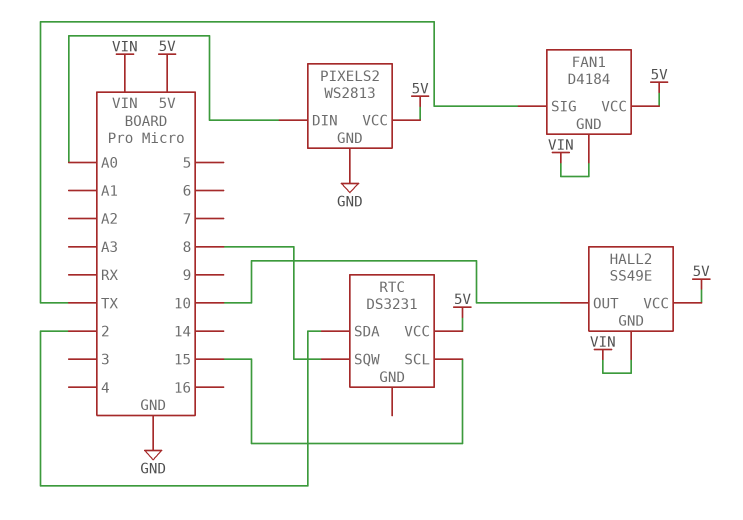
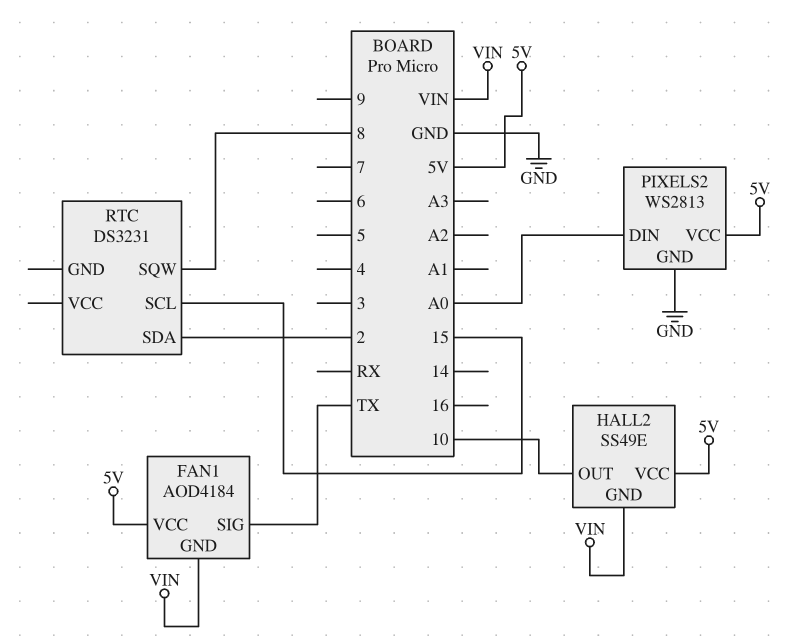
FAN1: D4184 -> AOD4184
RTC pin VCC: 5V -> none

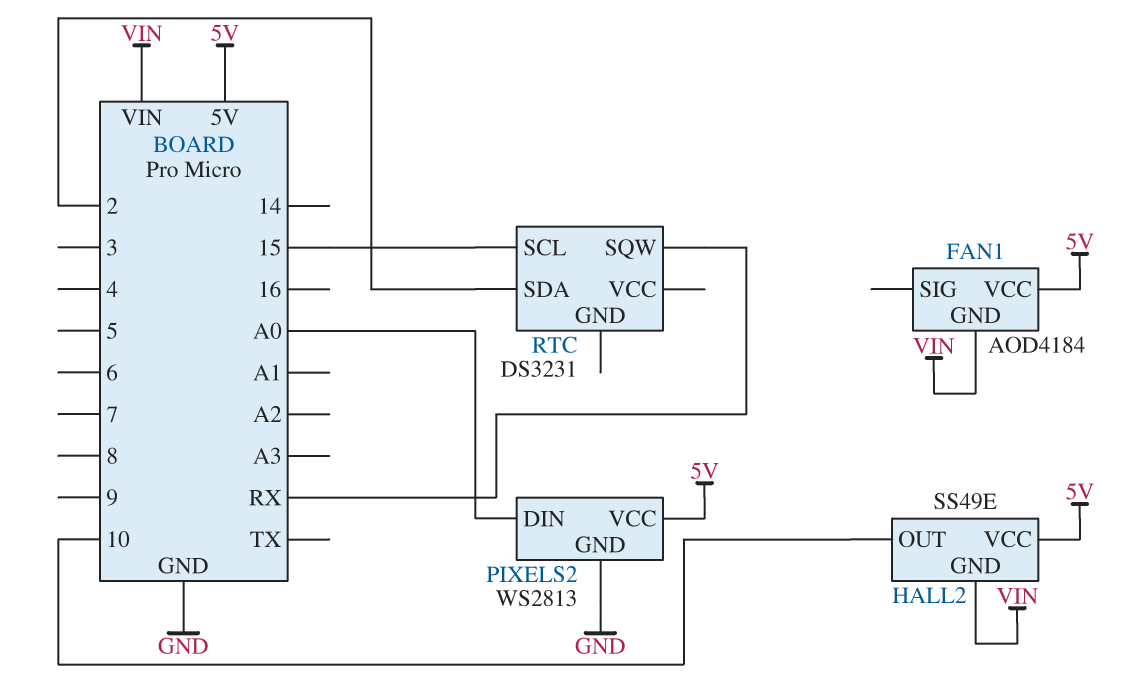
FAN1 pin SIG: TX -> none
RTC pin SQW: 8 -> RX

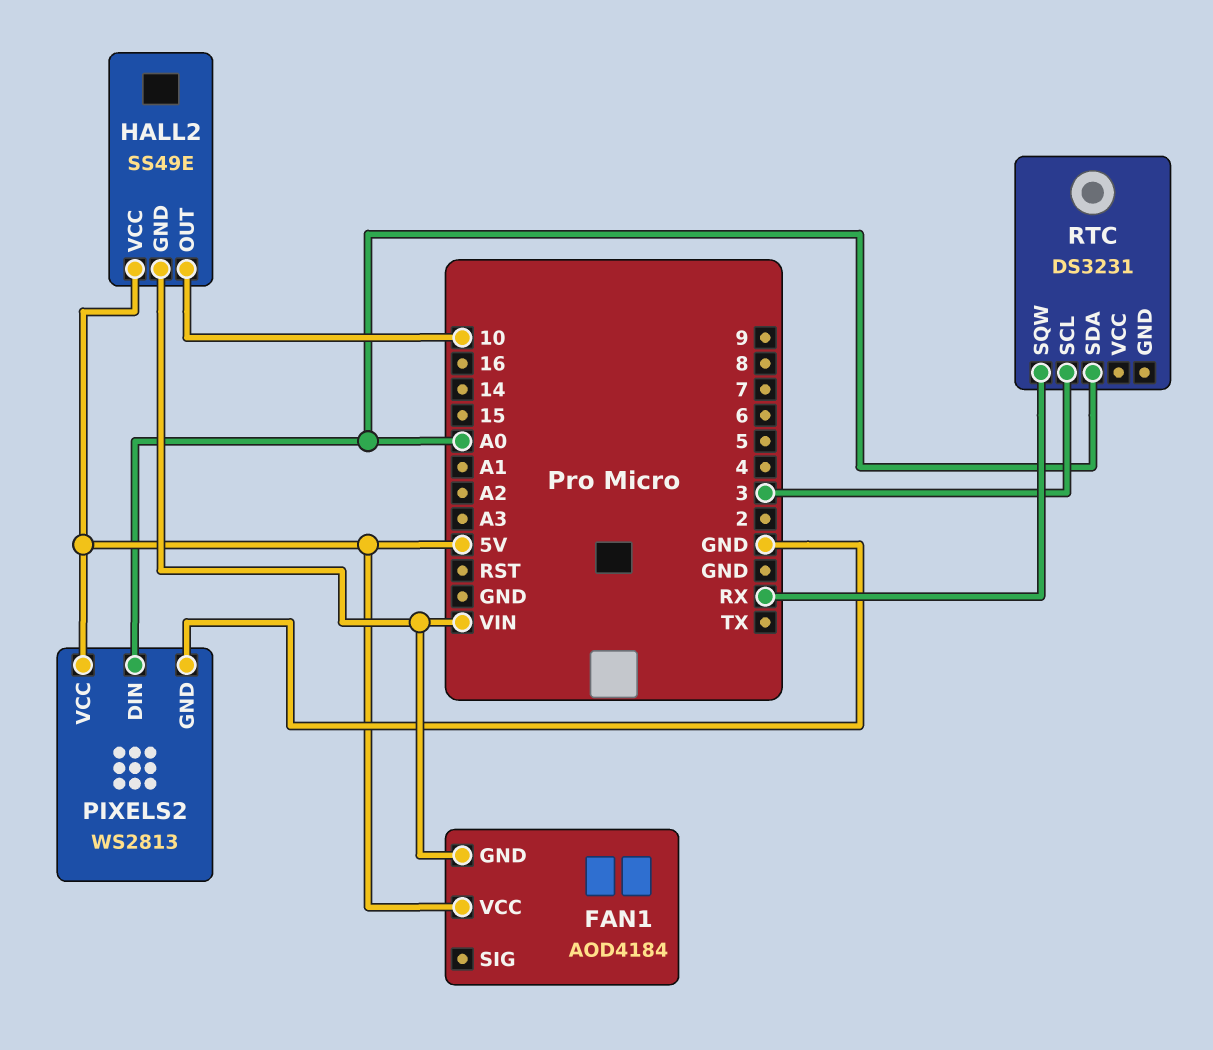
RTC pin SCL: 15 -> 3
RTC pin SDA: 2 -> A0

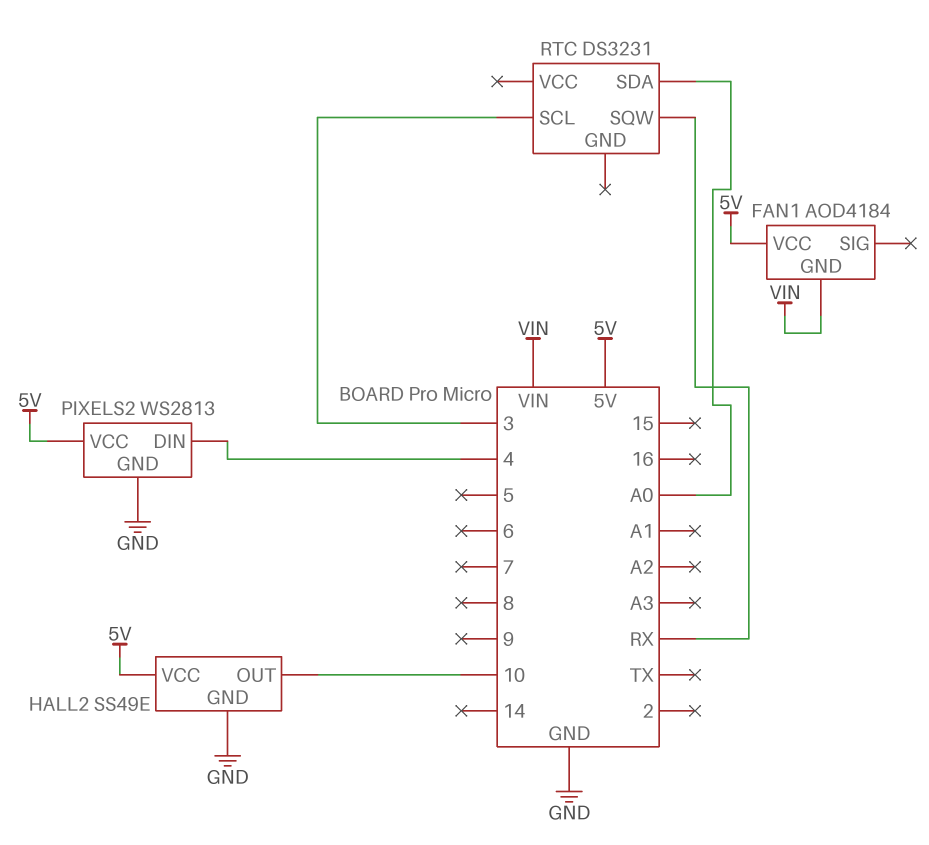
HALL2 pin GND: VIN -> GND
PIXELS2 pin DIN: A0 -> 4

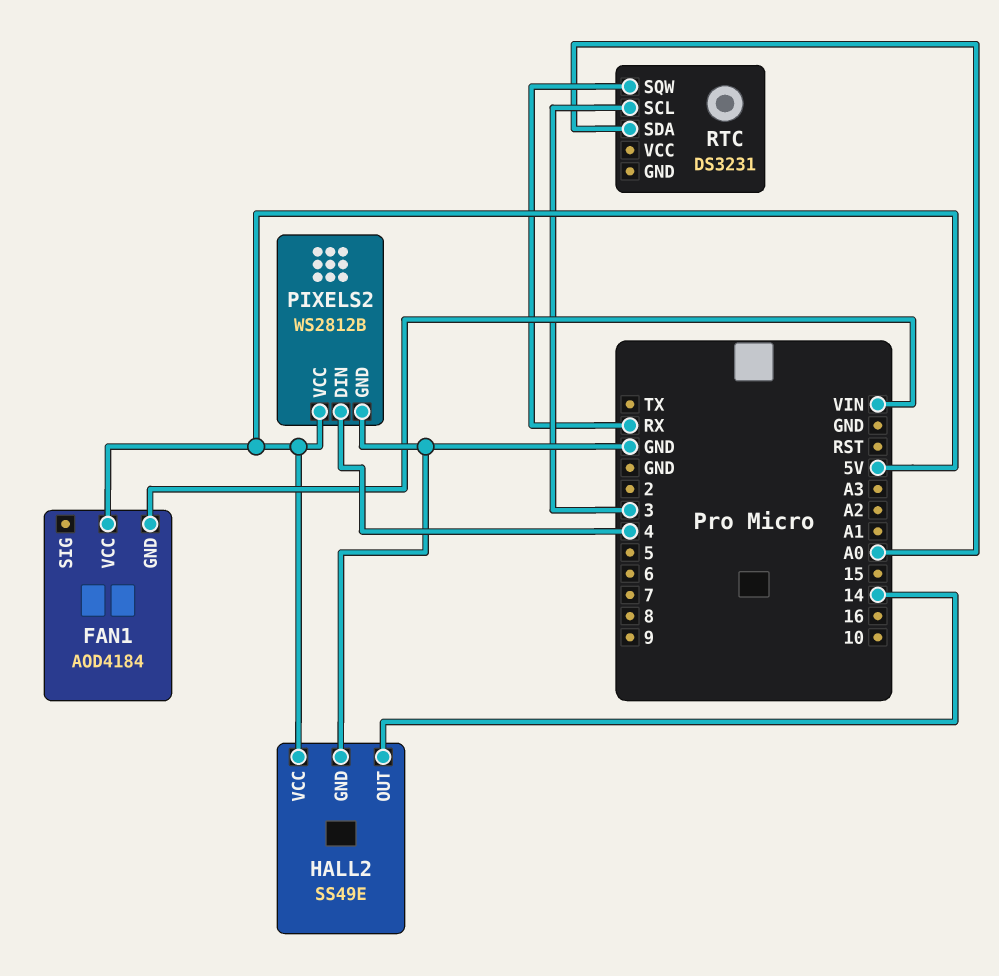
HALL2 pin OUT: 10 -> 14
PIXELS2: WS2813 -> WS2812B

